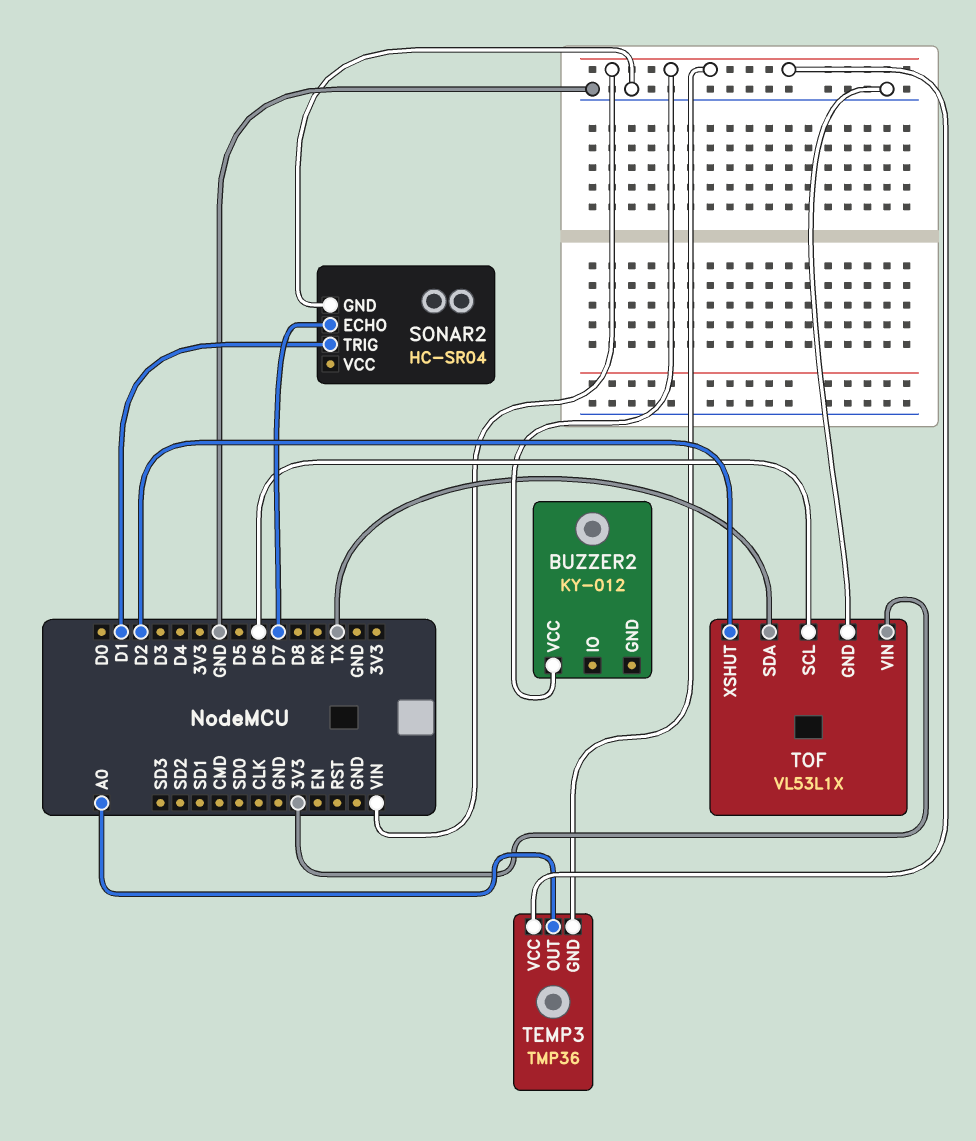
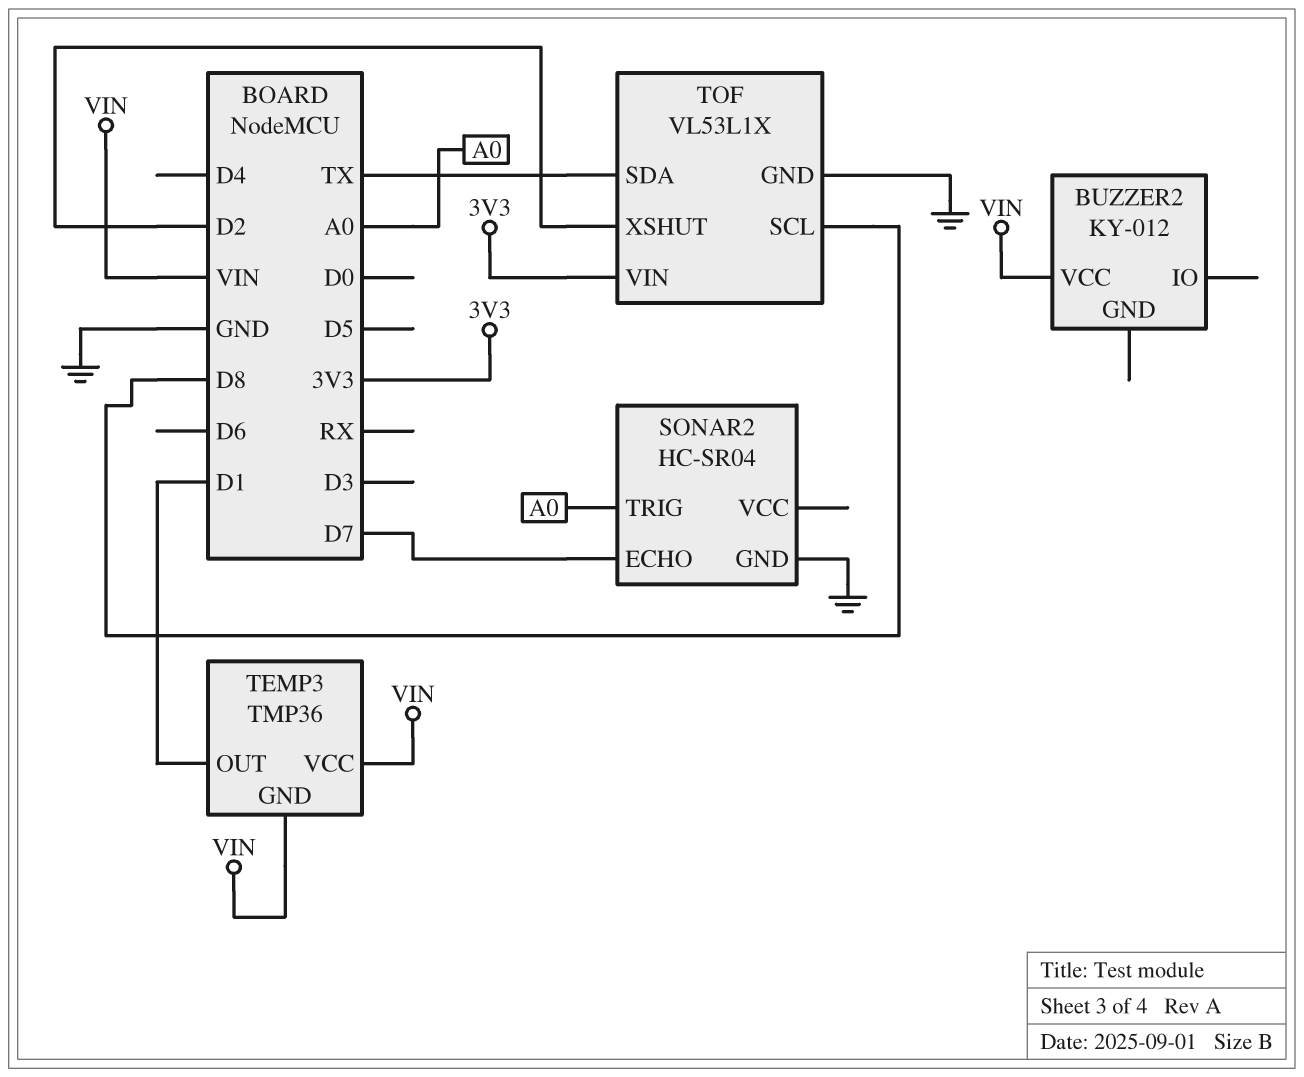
SONAR2 pin TRIG: D1 -> A0
TEMP3 pin OUT: A0 -> D1
TOF pin SCL: D6 -> D8

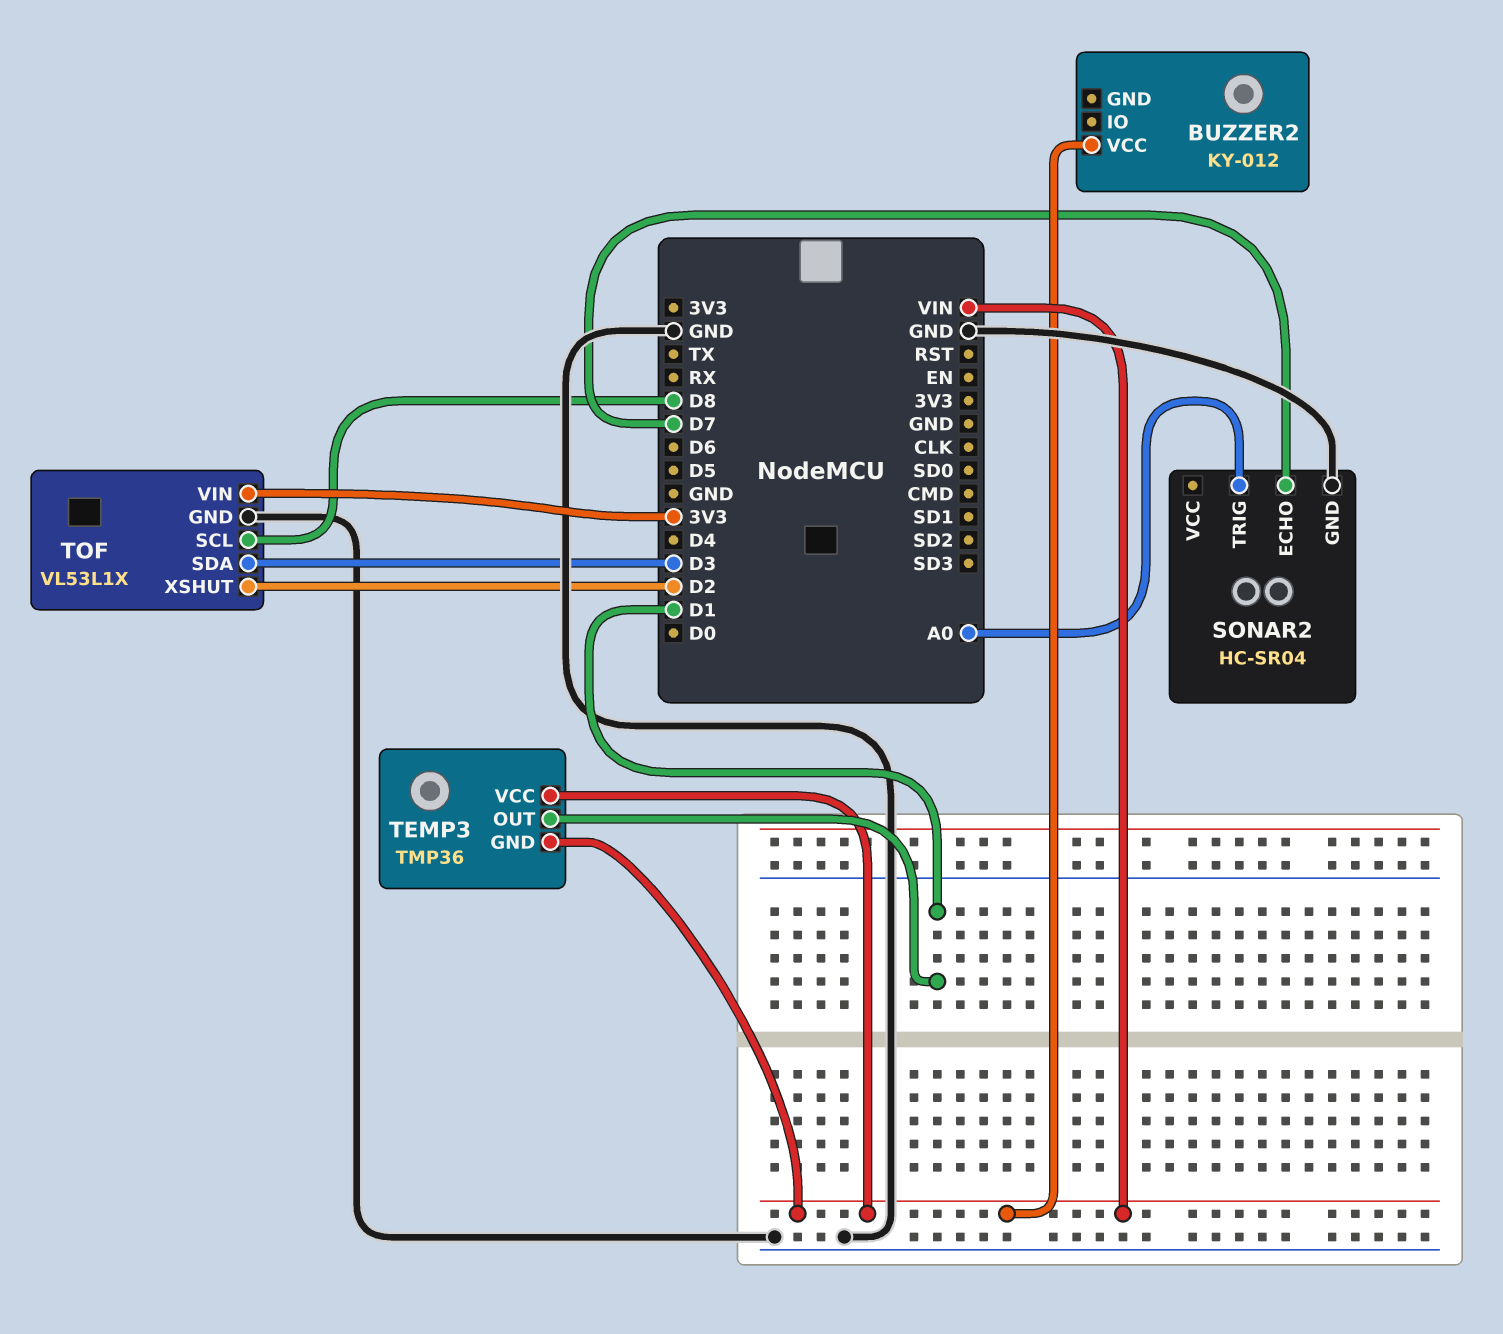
TOF pin SDA: TX -> D3

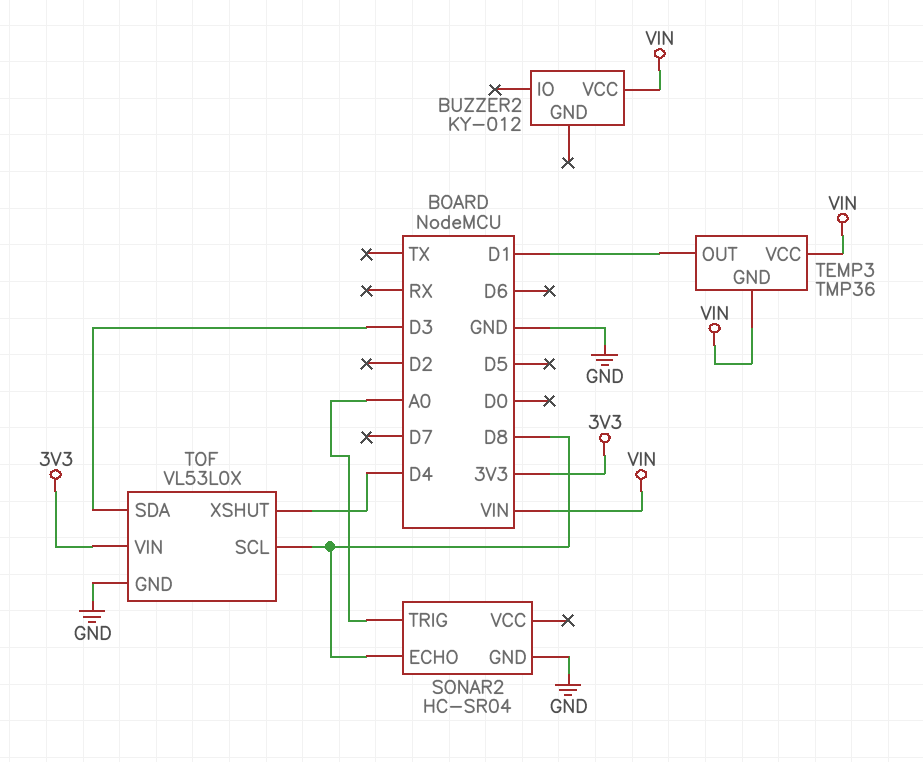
SONAR2 pin ECHO: D7 -> D8
TOF: VL53L1X -> VL53L0X
TOF pin XSHUT: D2 -> D4

